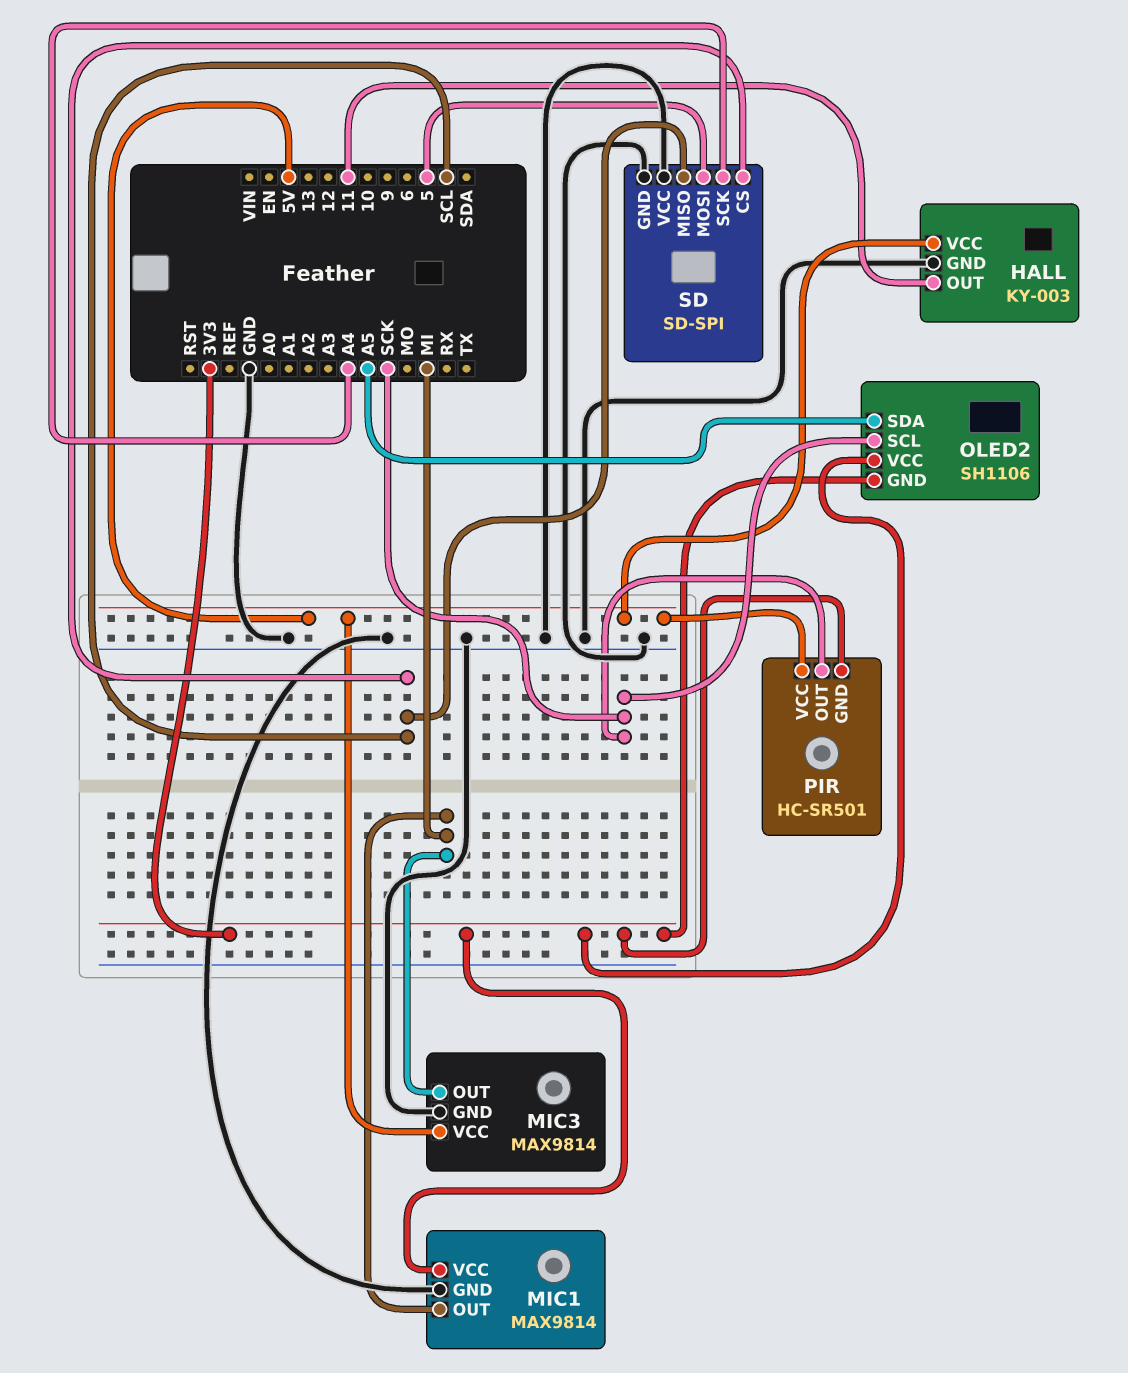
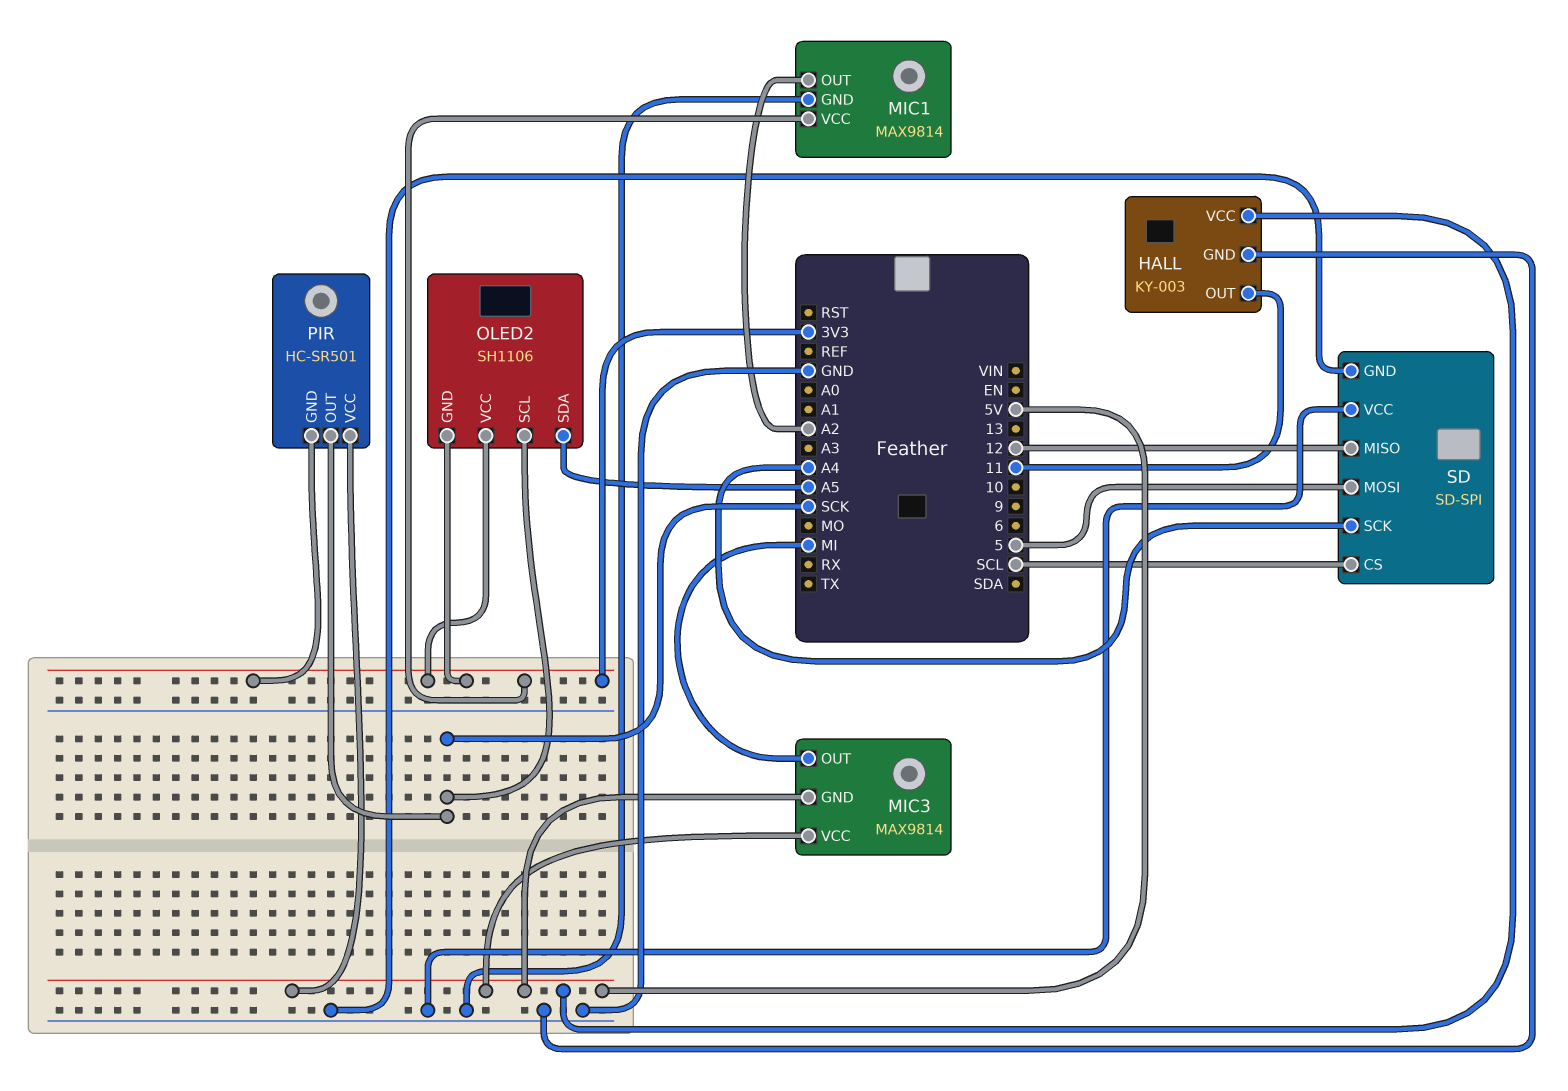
MIC1 pin OUT: MI -> A2
MIC3 pin GND: GND -> 5V
SD pin MISO: SCL -> 12

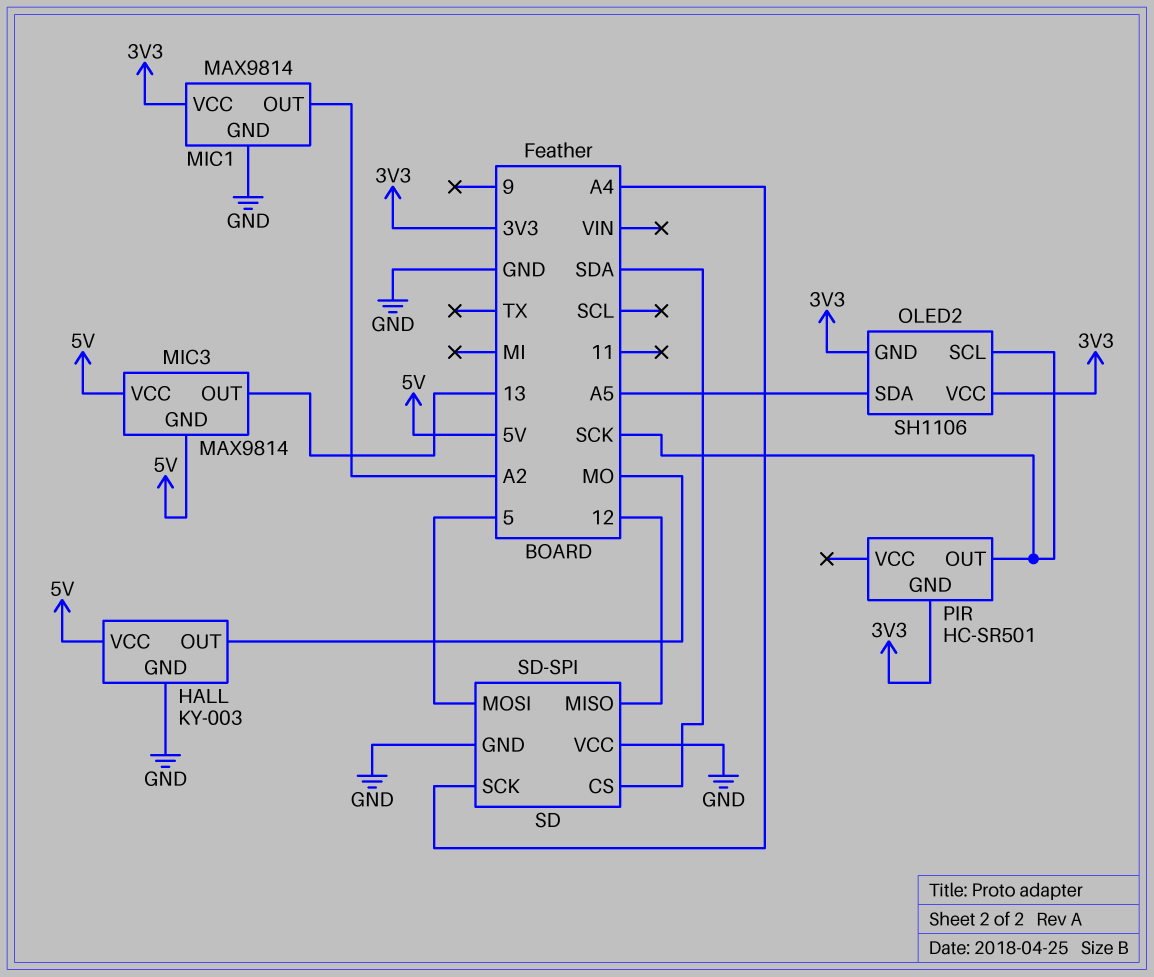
HALL pin OUT: 11 -> MO
MIC3 pin OUT: MI -> 13
PIR pin VCC: 5V -> none
SD pin CS: SCL -> SDA

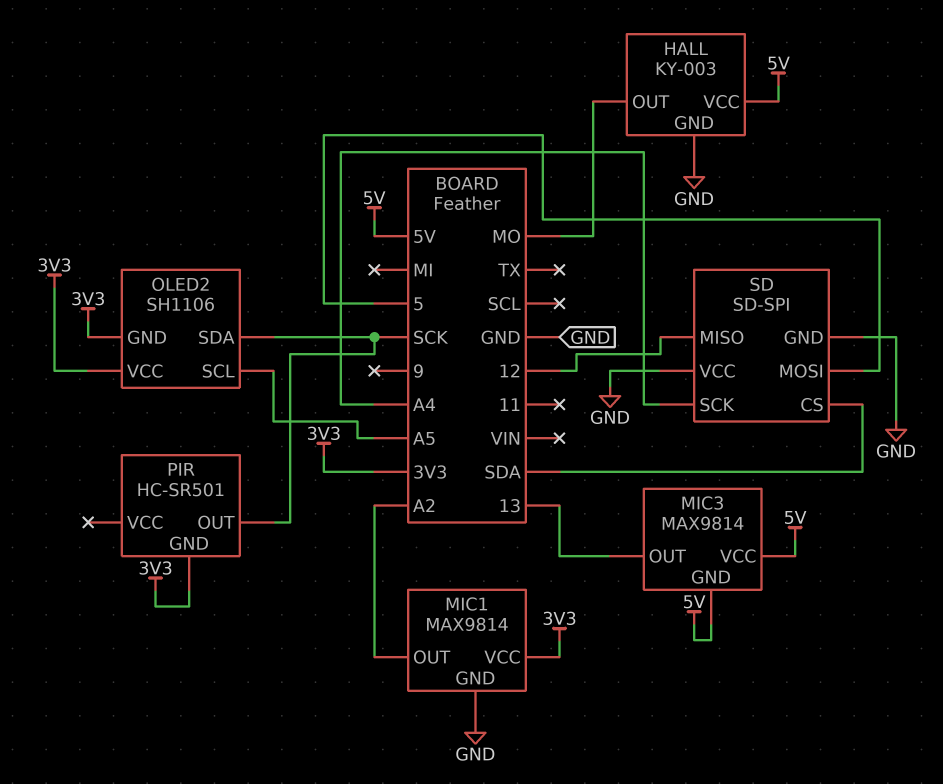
OLED2 pin SCL: SCK -> A5
OLED2 pin SDA: A5 -> SCK

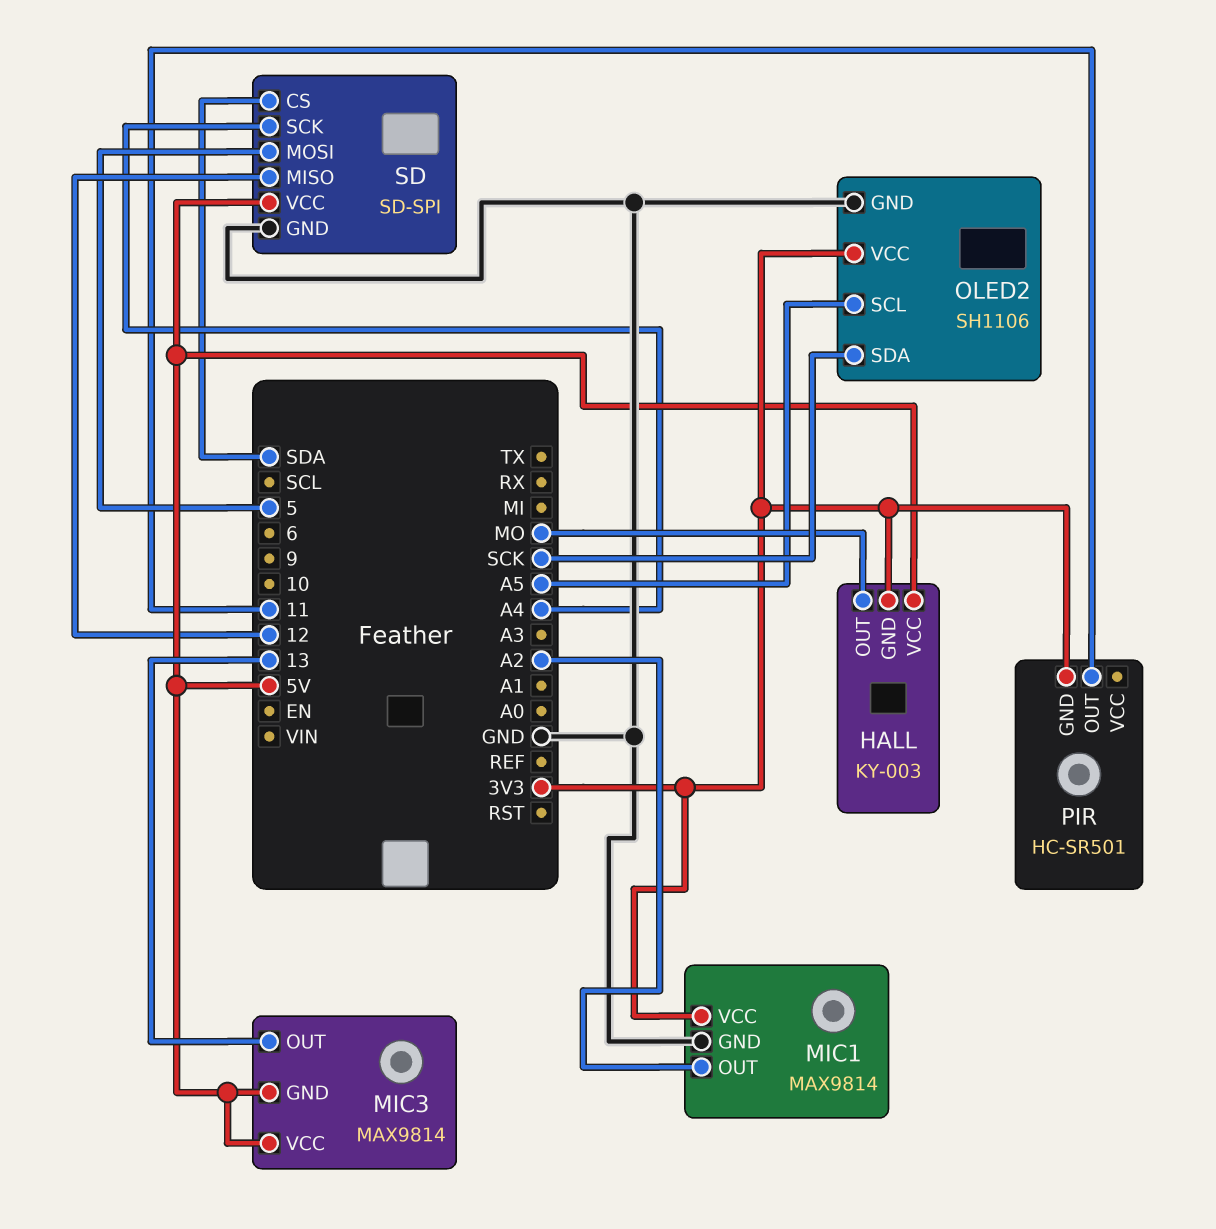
HALL pin GND: GND -> 3V3
OLED2 pin GND: 3V3 -> GND
PIR pin OUT: SCK -> 11
SD pin VCC: GND -> 5V

